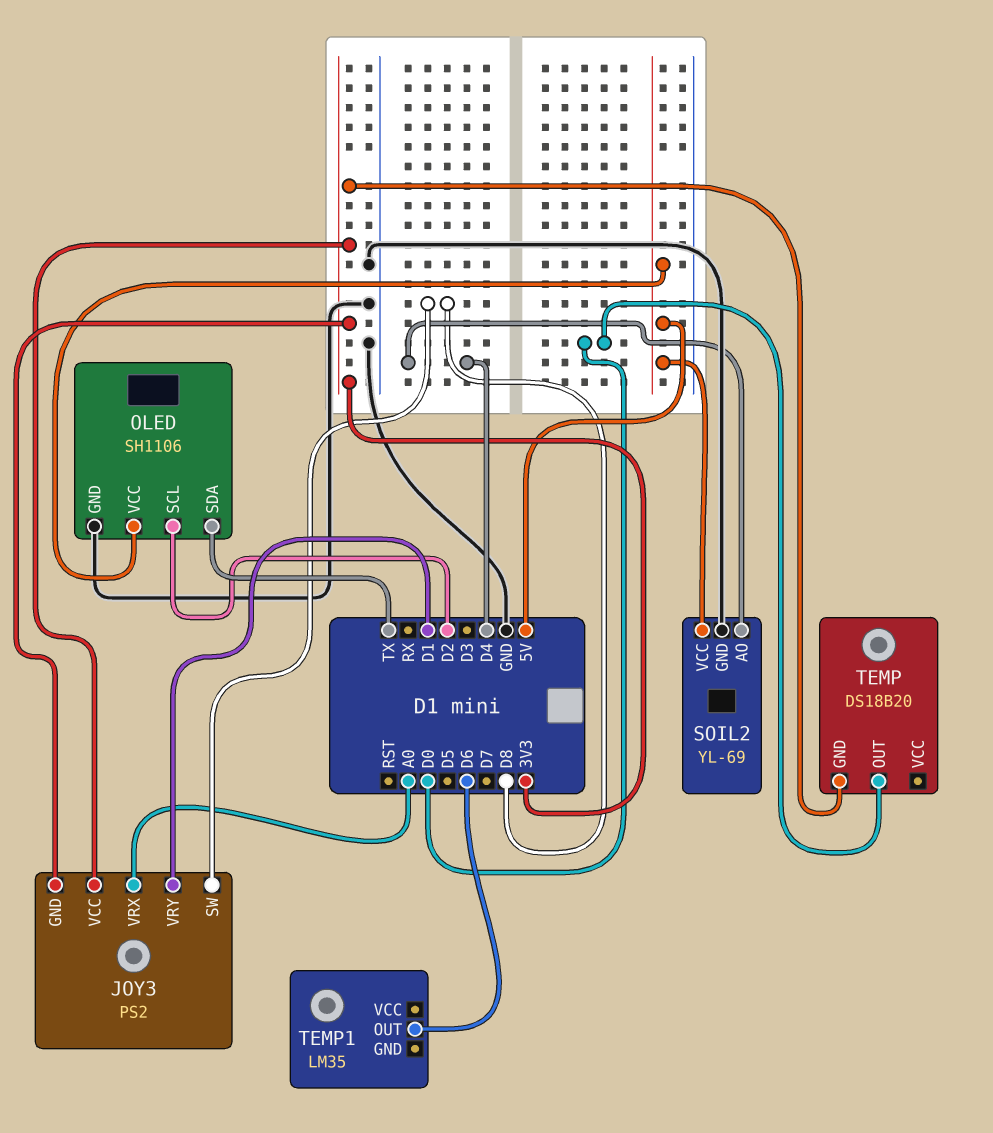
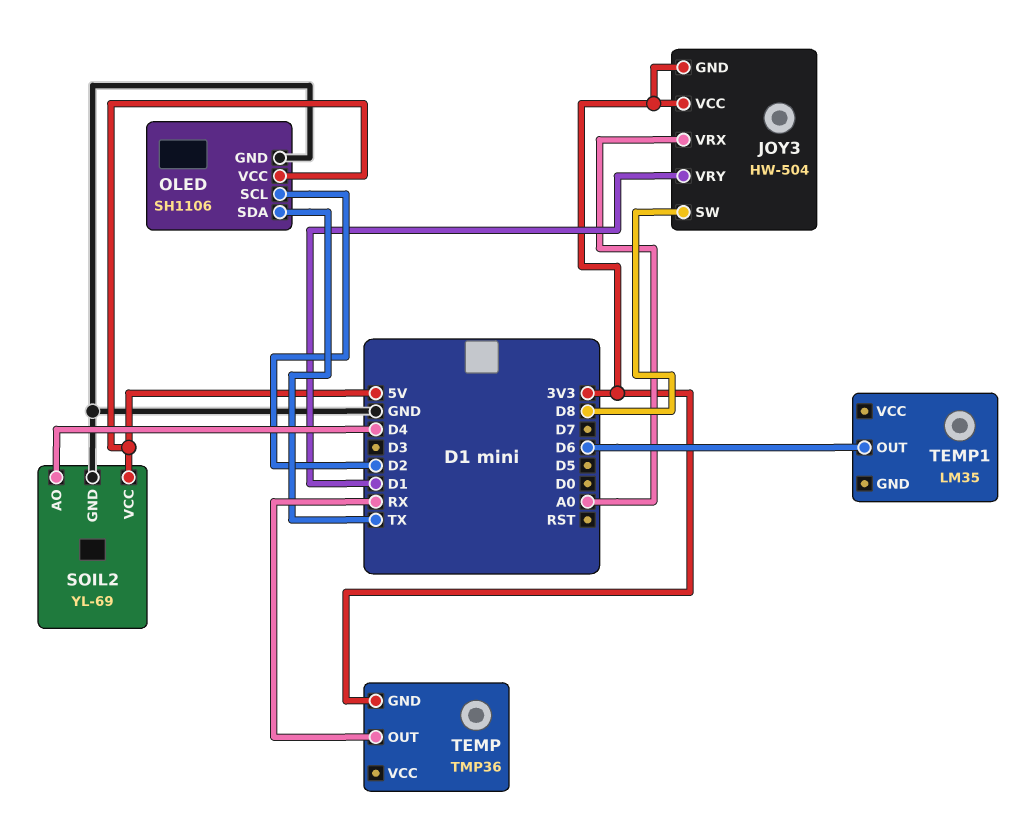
JOY3: PS2 -> HW-504
TEMP: DS18B20 -> TMP36
TEMP pin OUT: D0 -> RX

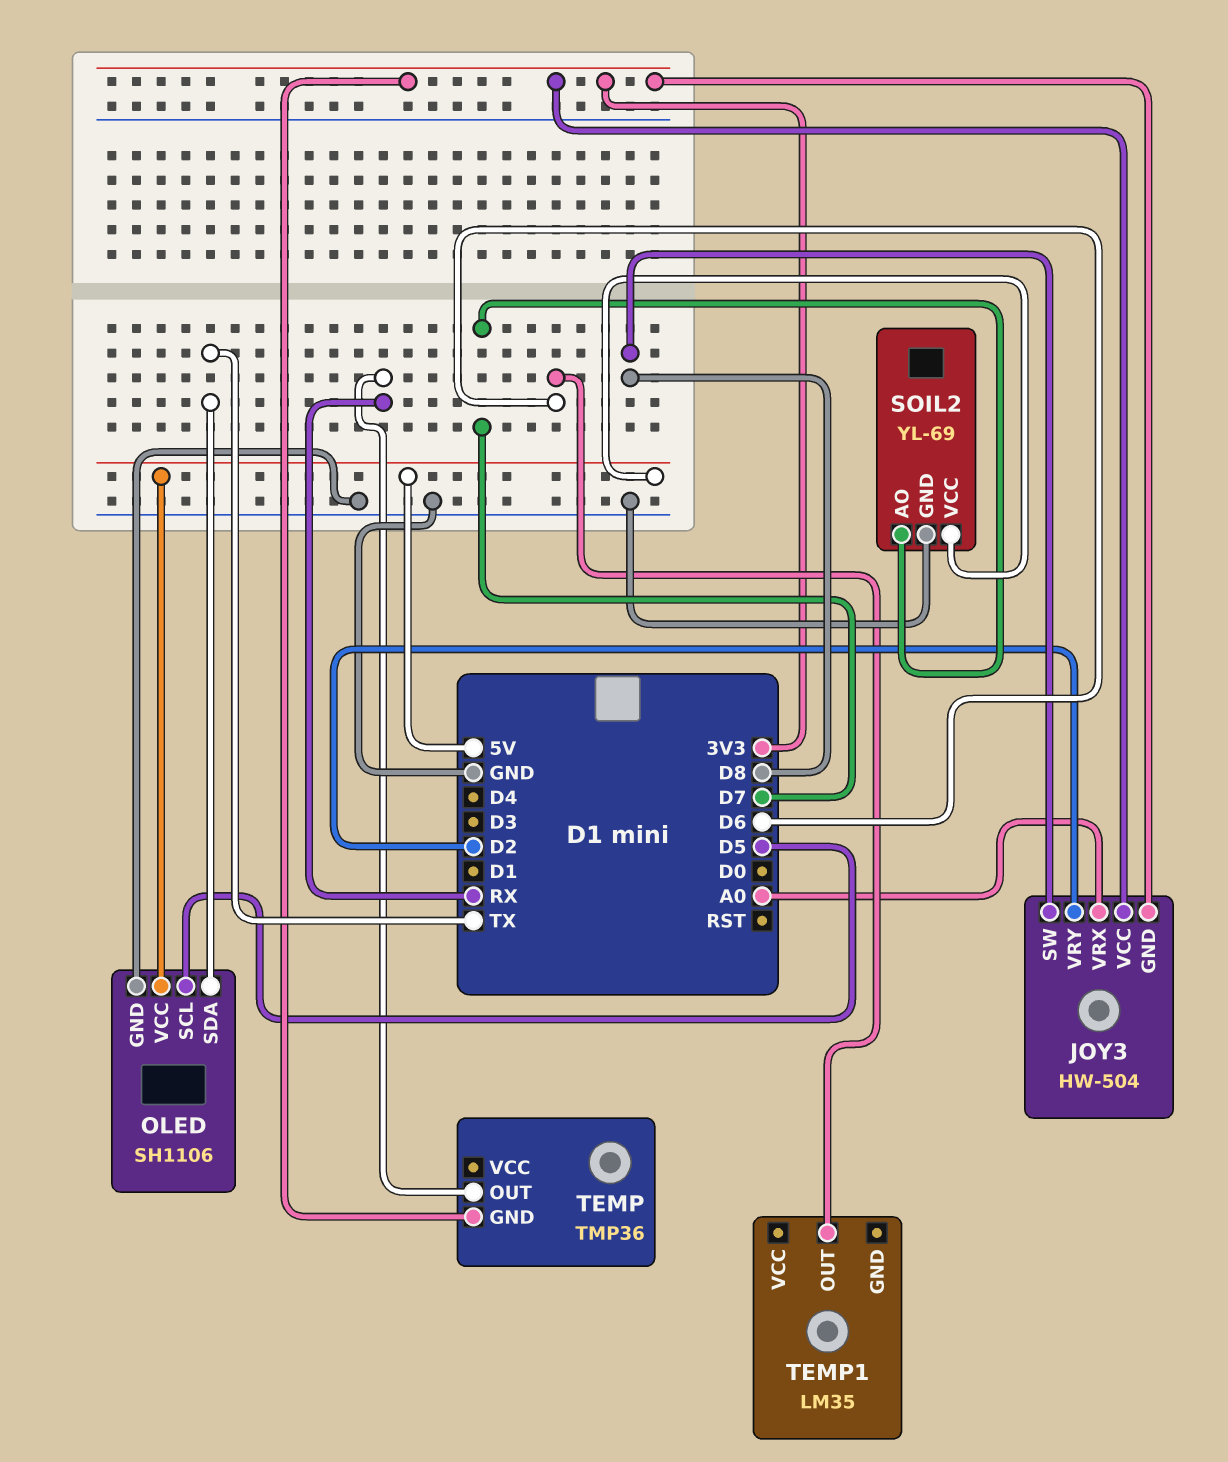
JOY3 pin VRY: D1 -> D2
OLED pin SCL: D2 -> D5
SOIL2 pin AO: D4 -> D7

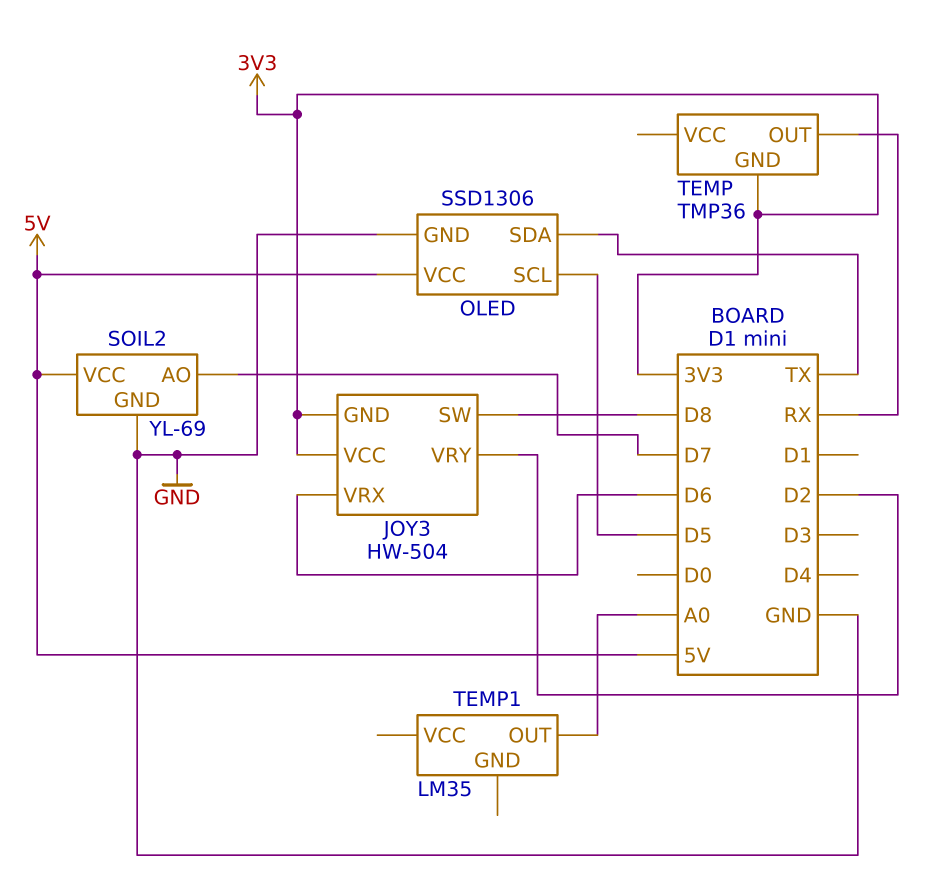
JOY3 pin VRX: A0 -> D6
OLED: SH1106 -> SSD1306
TEMP1 pin OUT: D6 -> A0

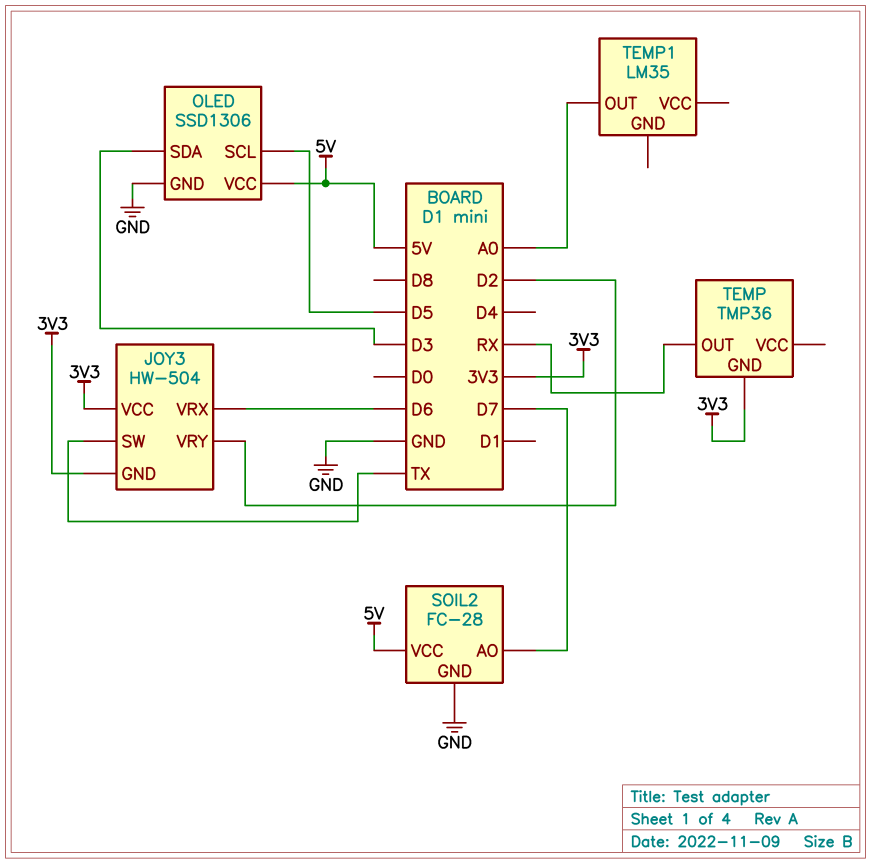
JOY3 pin SW: D8 -> TX
OLED pin SDA: TX -> D3
SOIL2: YL-69 -> FC-28

